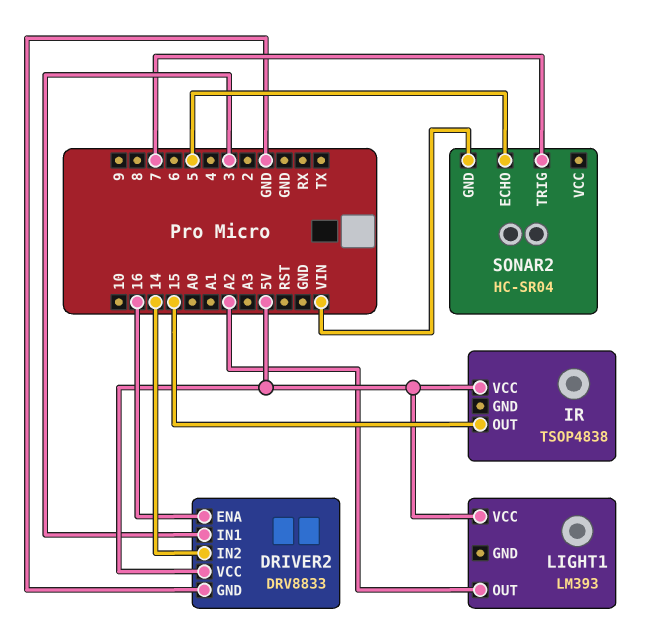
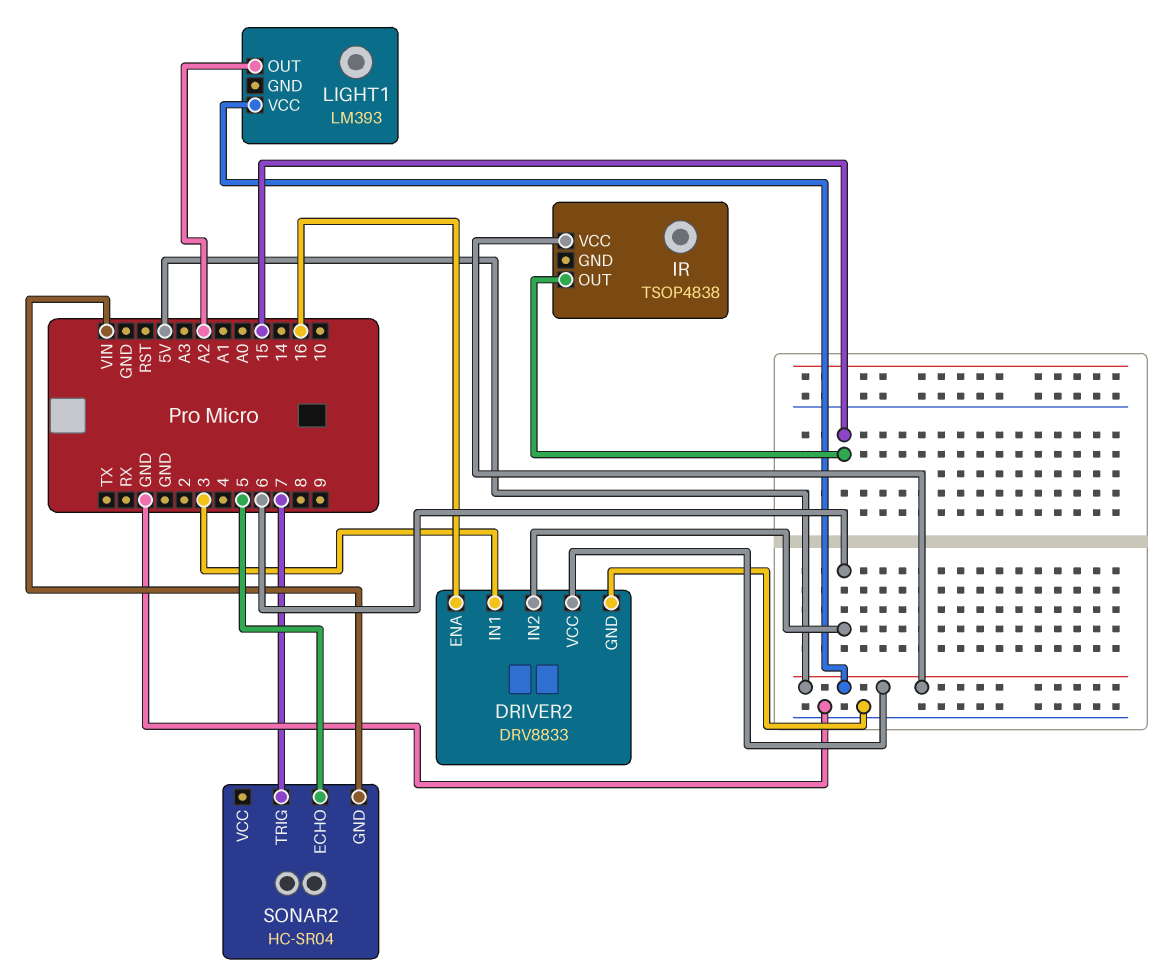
DRIVER2 pin IN2: 14 -> 6

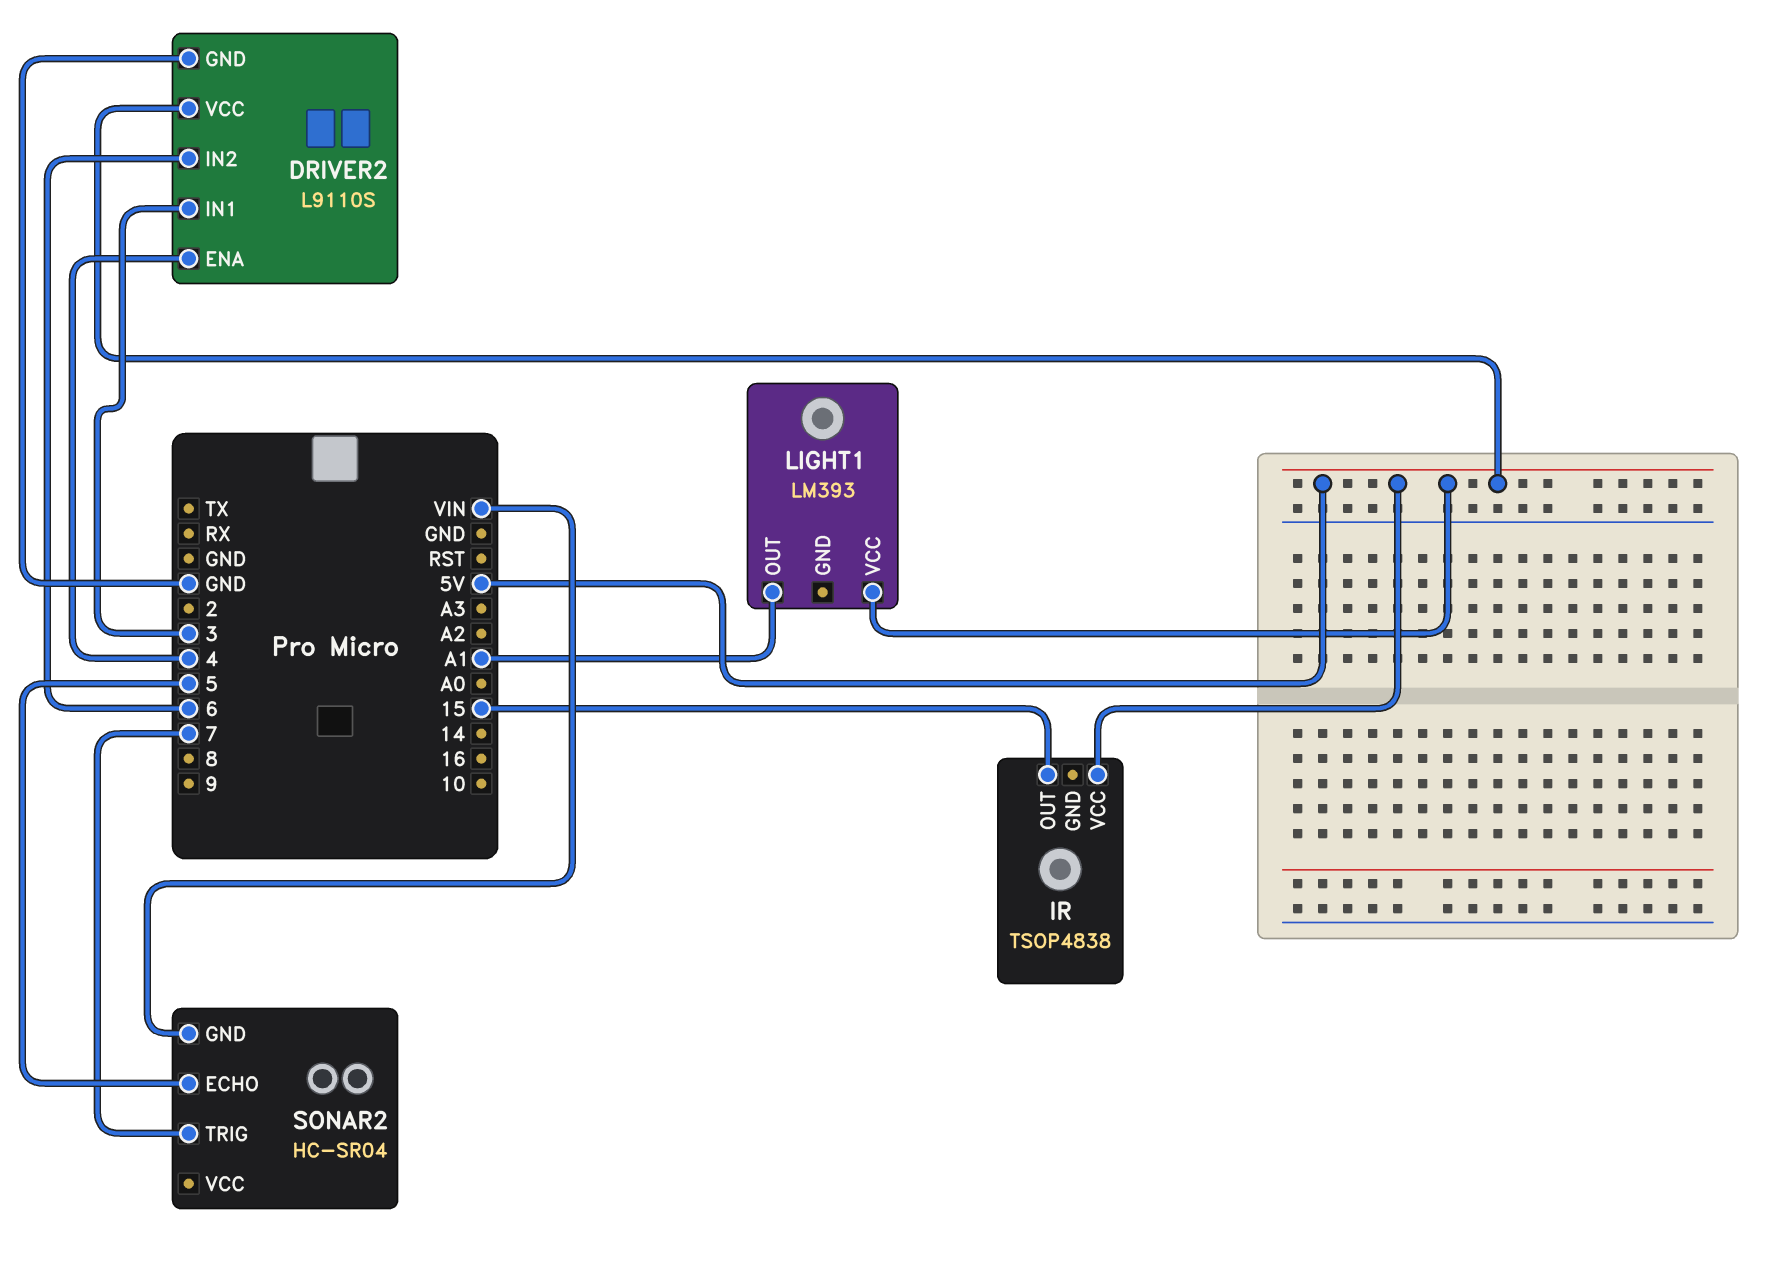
DRIVER2: DRV8833 -> L9110S
DRIVER2 pin ENA: 16 -> 4
LIGHT1 pin OUT: A2 -> A1

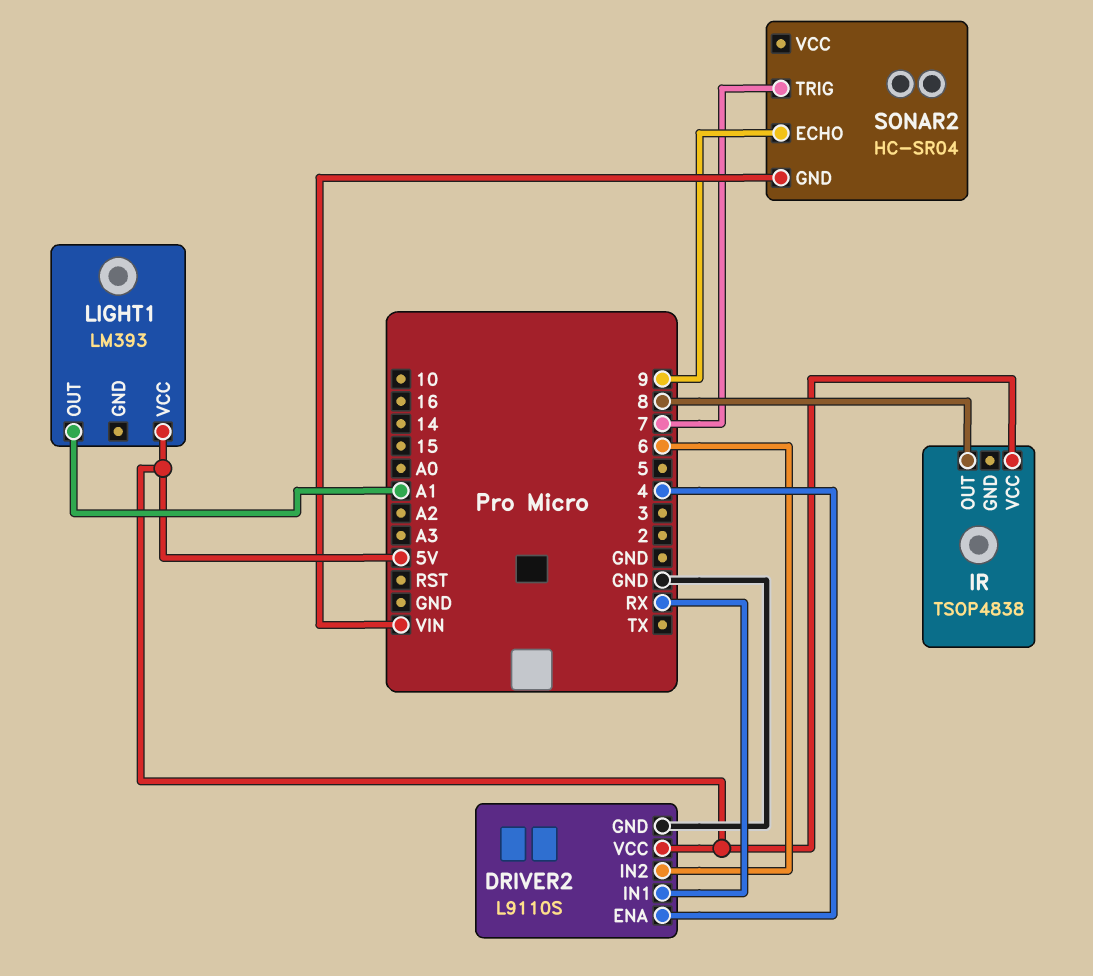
DRIVER2 pin IN1: 3 -> RX
IR pin OUT: 15 -> 8
SONAR2 pin ECHO: 5 -> 9

